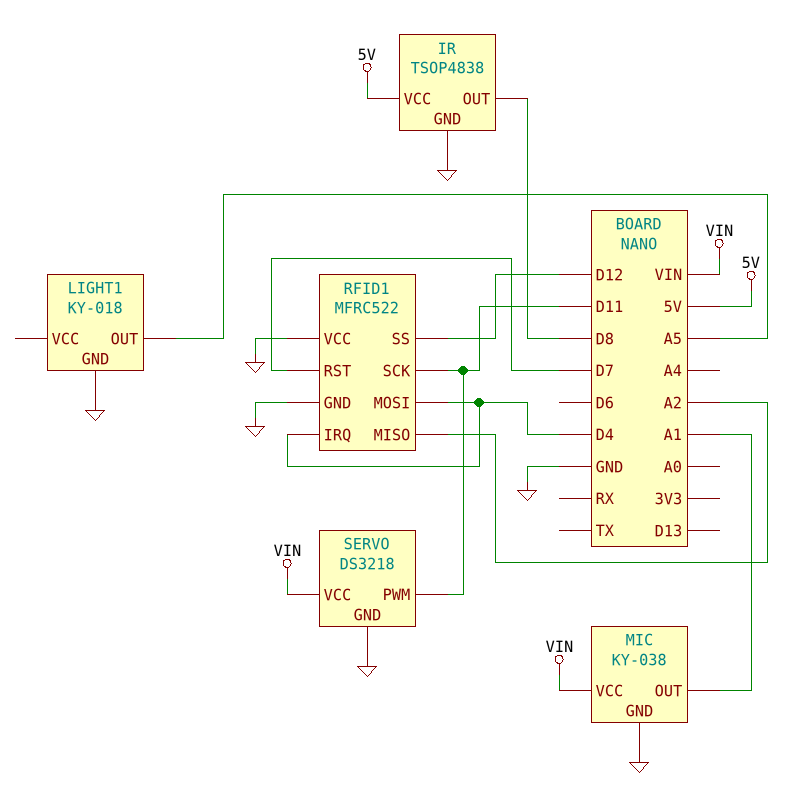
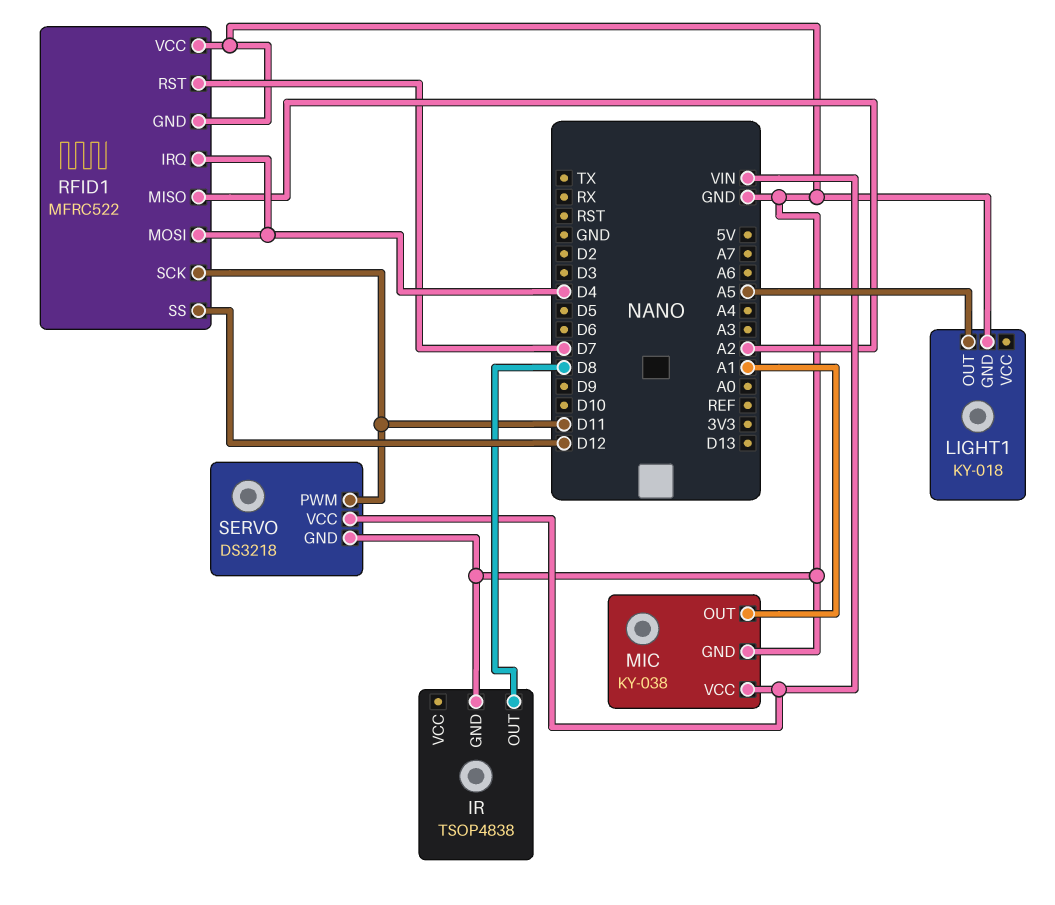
IR pin VCC: 5V -> none

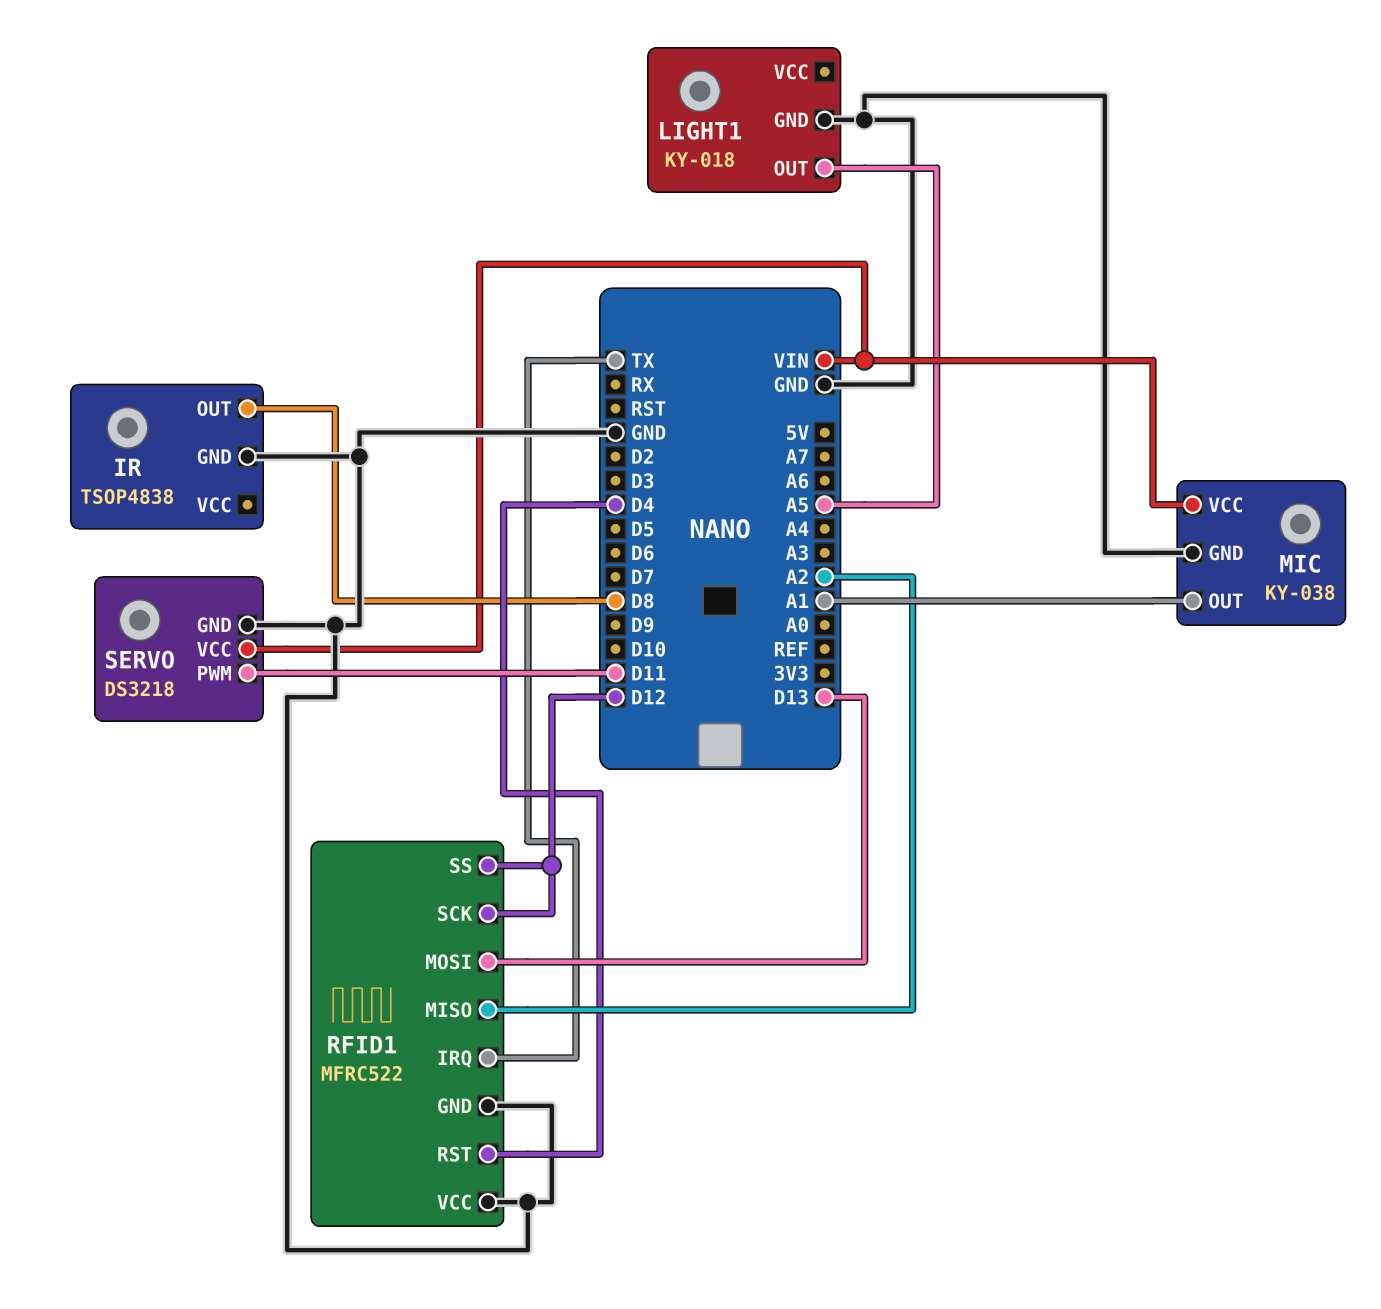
RFID1 pin IRQ: D4 -> TX
RFID1 pin MOSI: D4 -> D13
RFID1 pin RST: D7 -> D4
RFID1 pin SCK: D11 -> D12

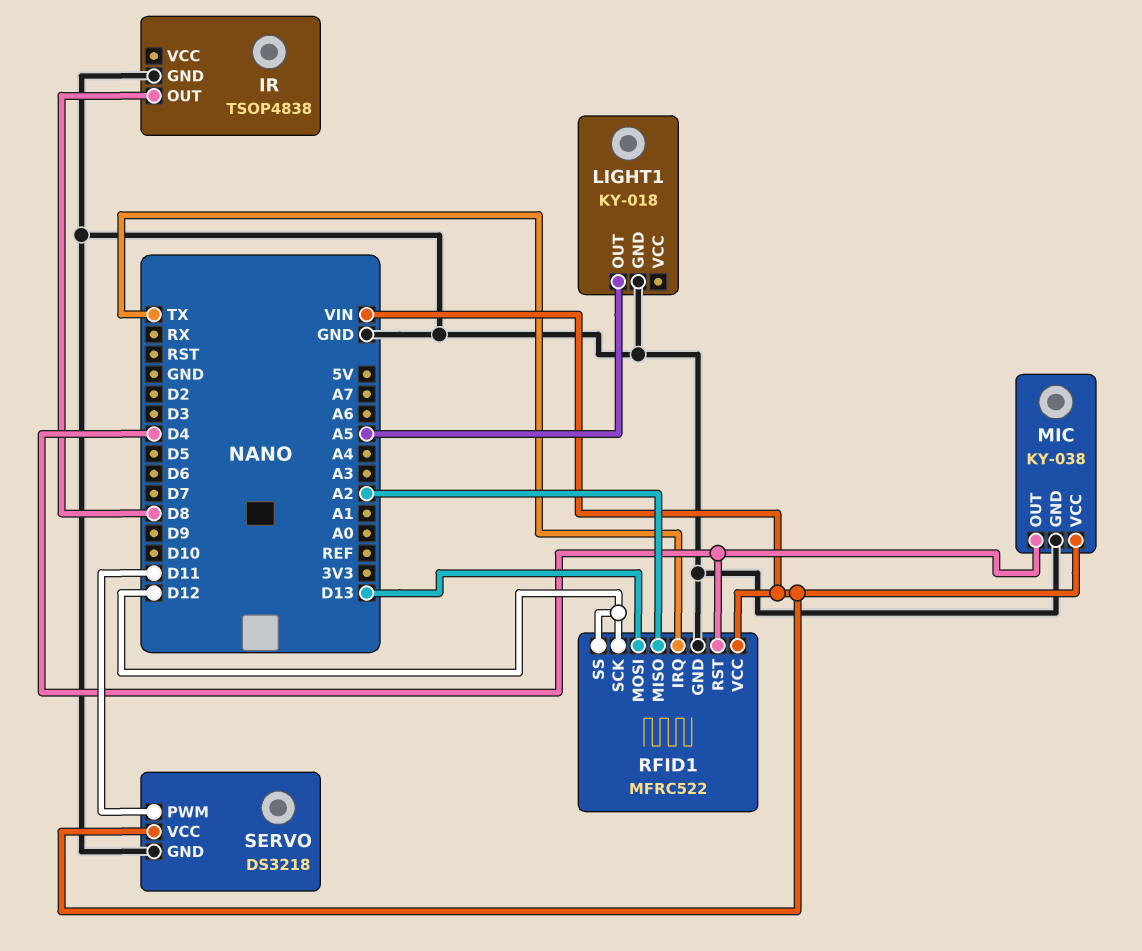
MIC pin OUT: A1 -> D4
RFID1 pin VCC: GND -> VIN

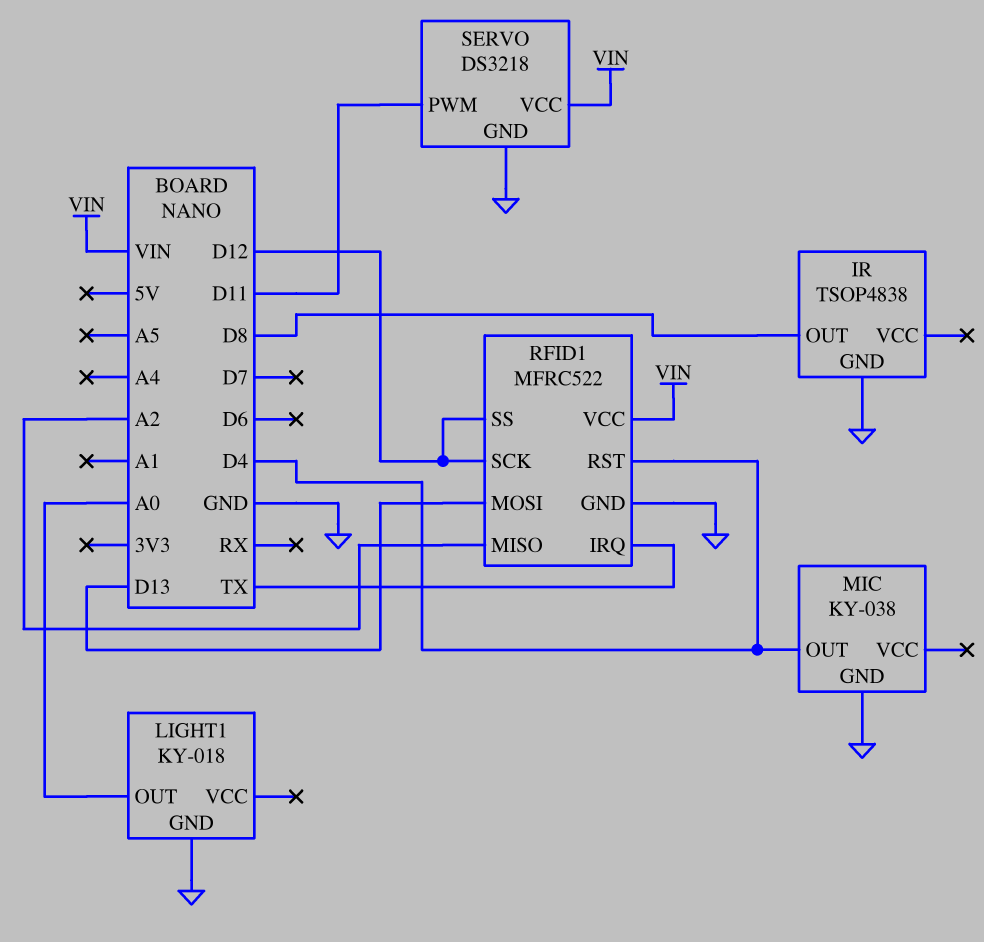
LIGHT1 pin OUT: A5 -> A0
MIC pin VCC: VIN -> none

